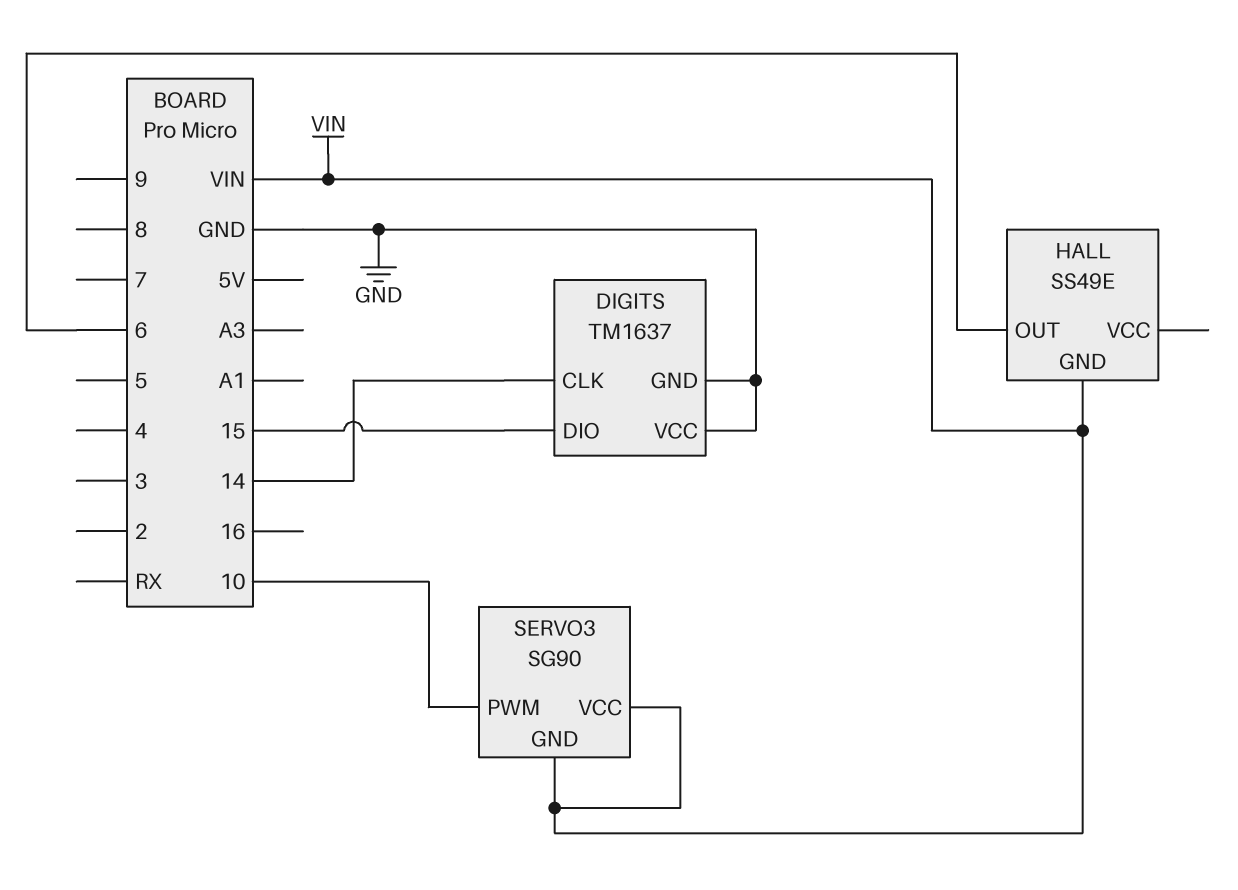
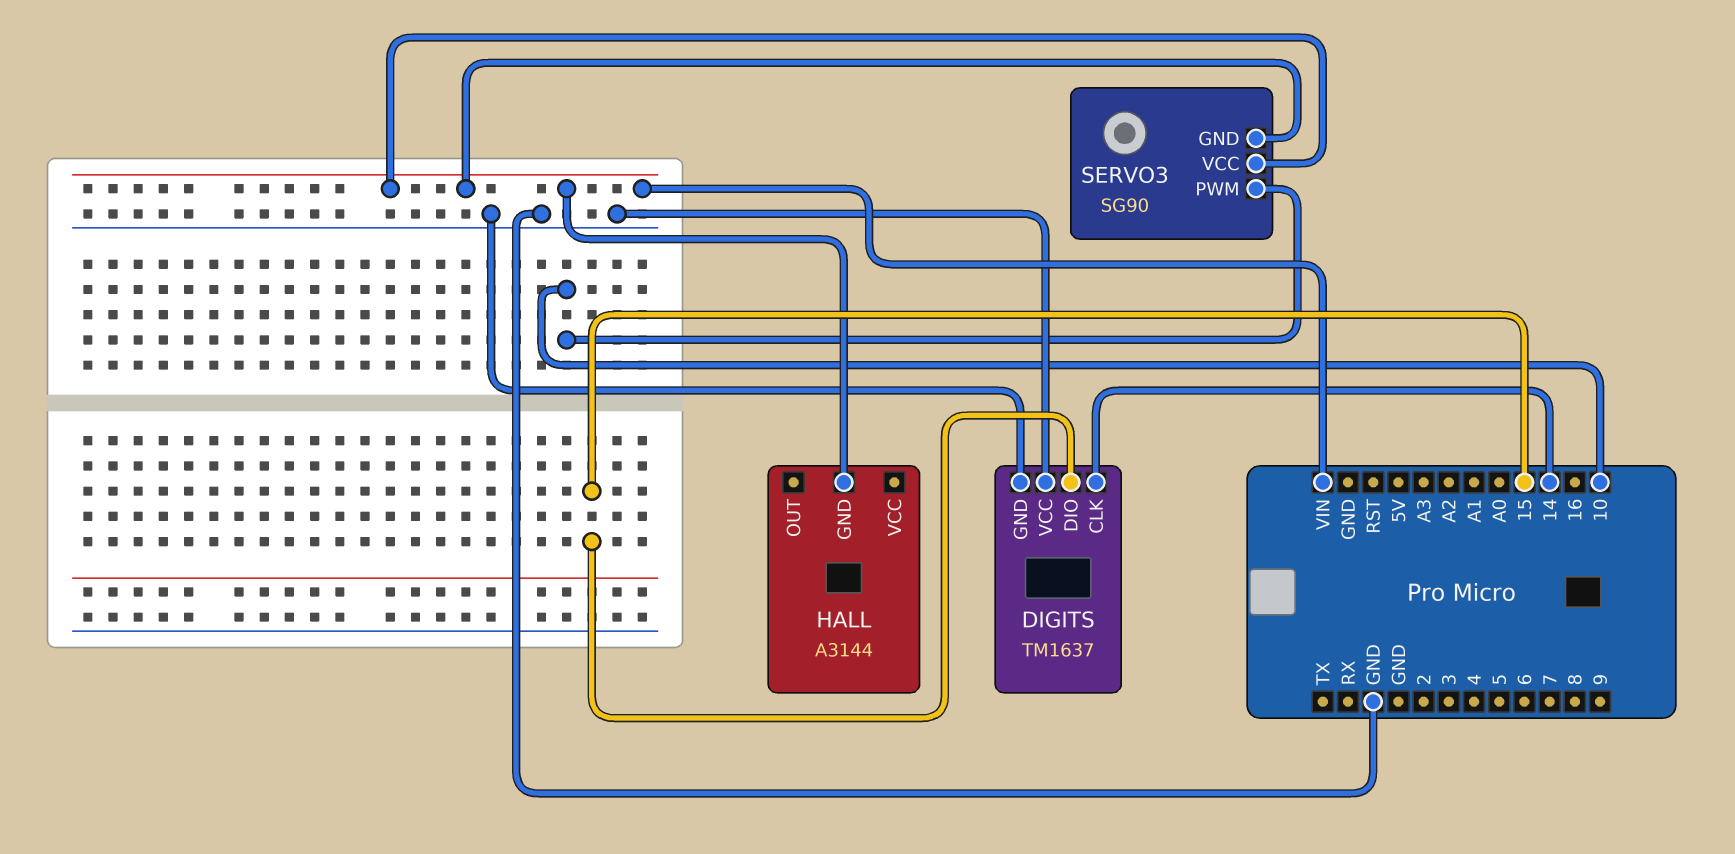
HALL: SS49E -> A3144
HALL pin OUT: 6 -> none

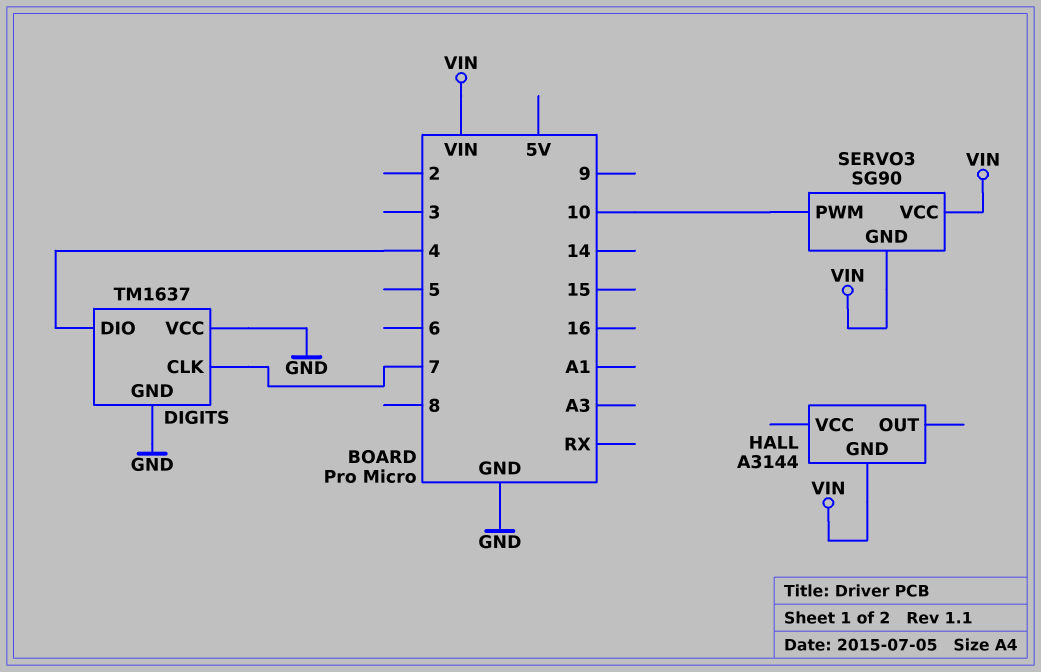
DIGITS pin CLK: 14 -> 7
DIGITS pin DIO: 15 -> 4

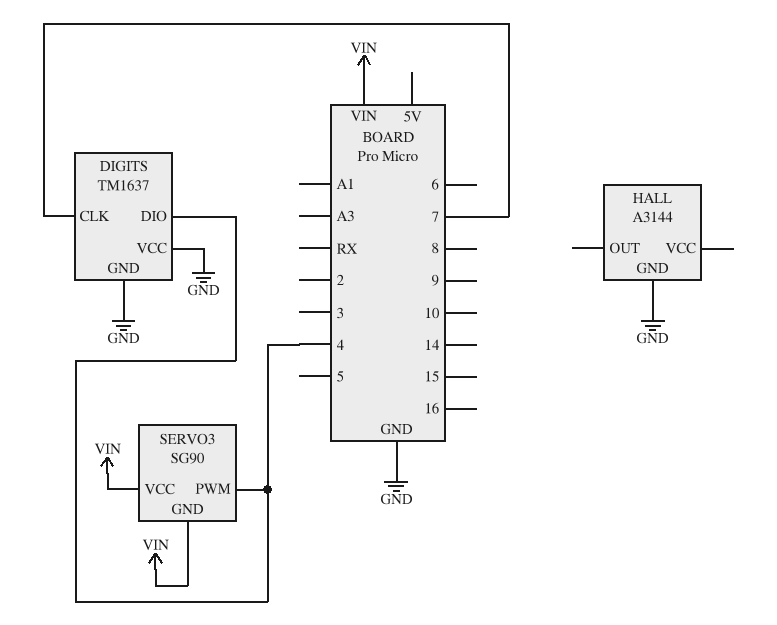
HALL pin GND: VIN -> GND
SERVO3 pin PWM: 10 -> 4

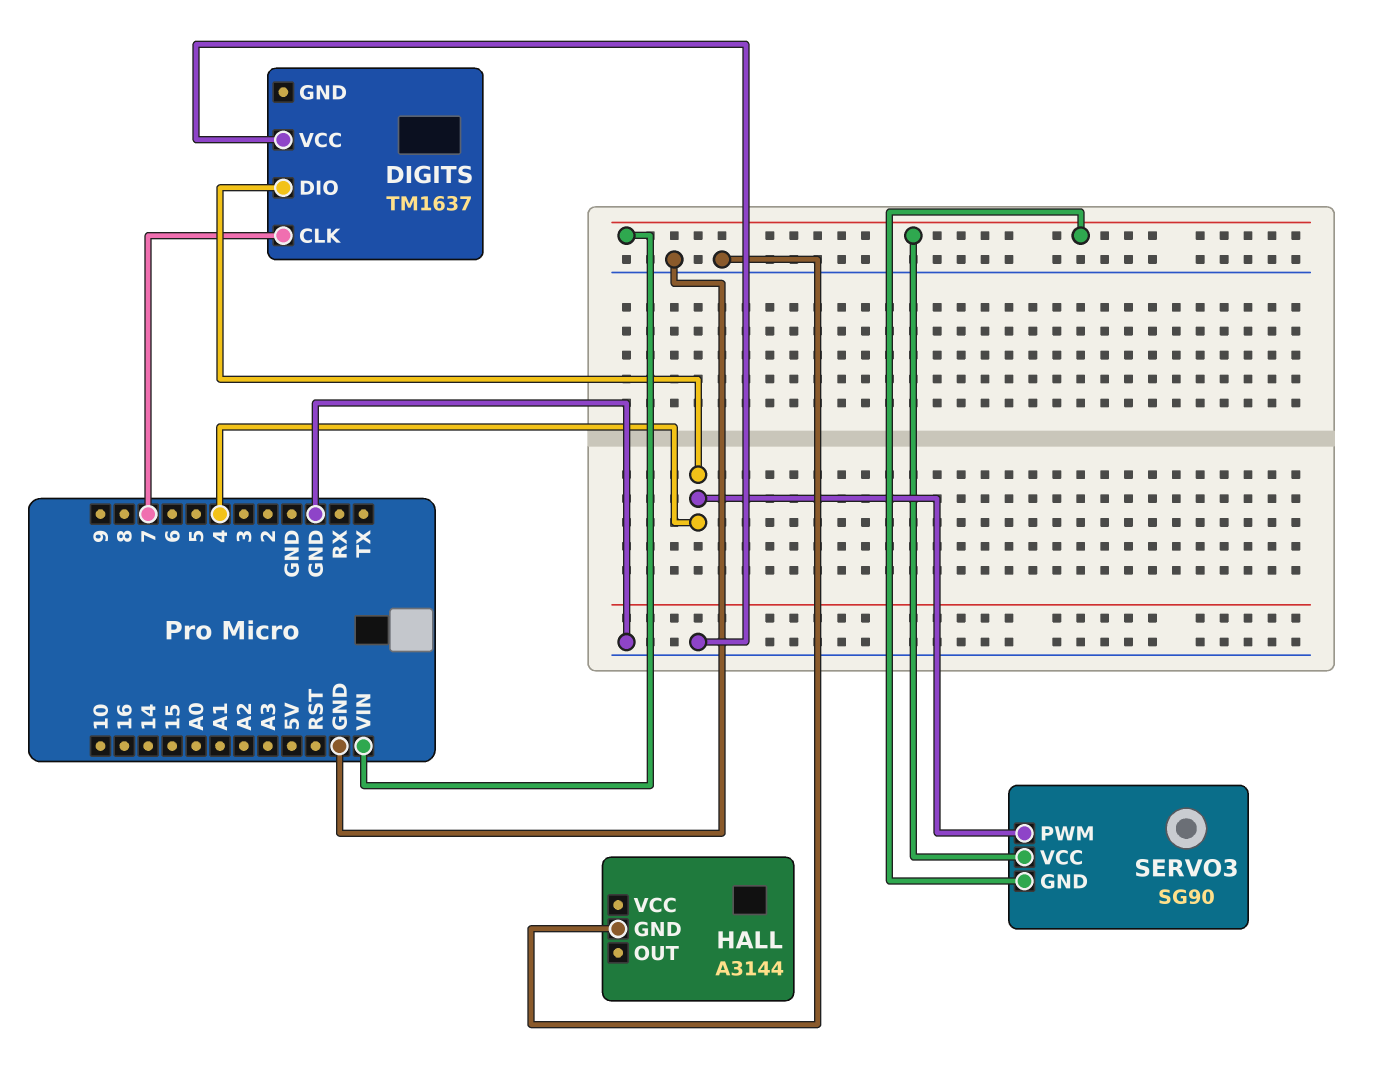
DIGITS pin GND: GND -> none

